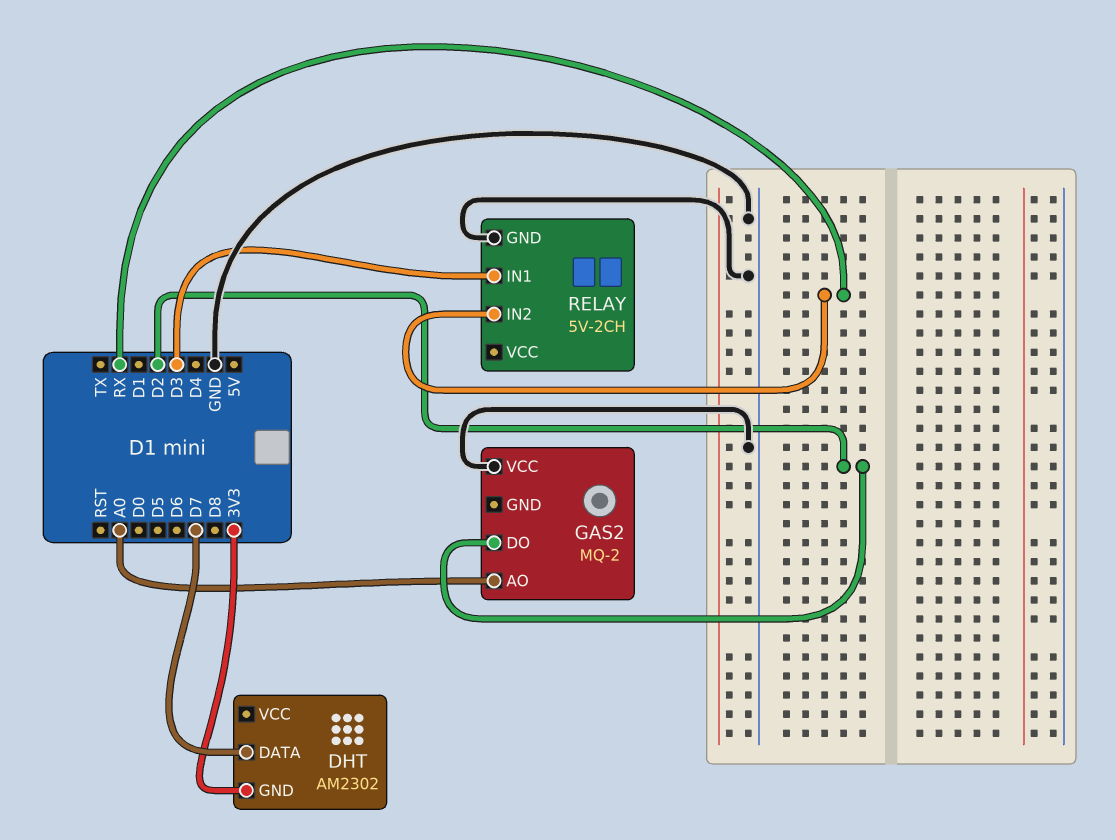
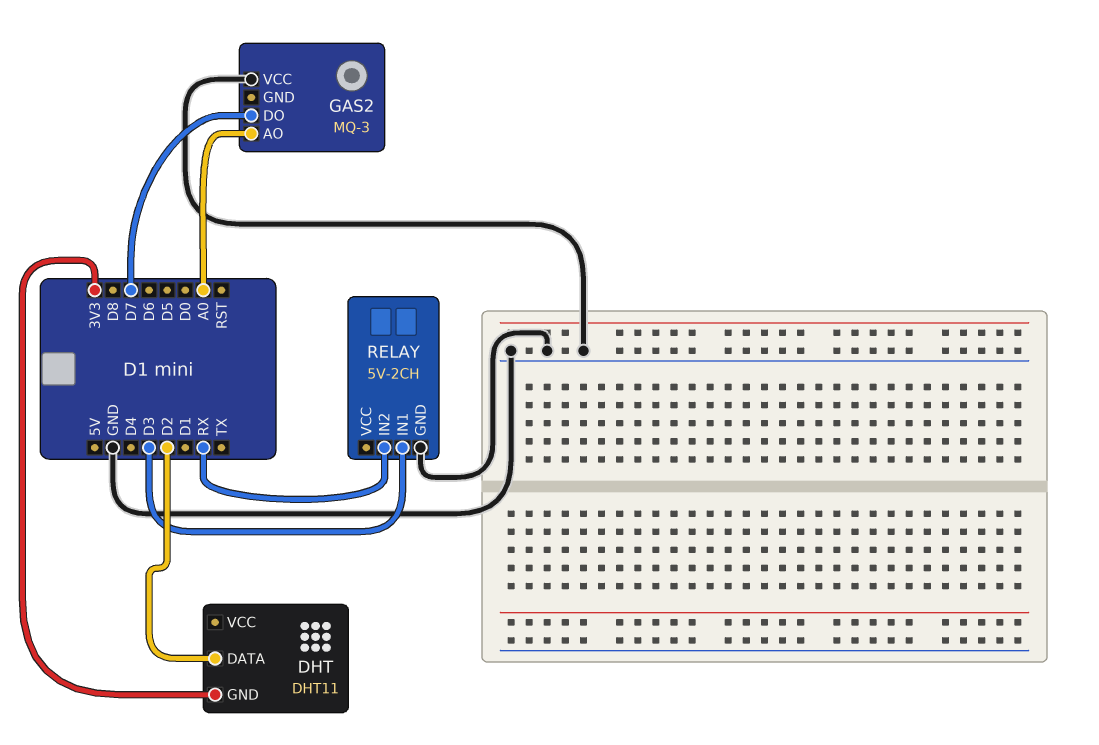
DHT: AM2302 -> DHT11
DHT pin DATA: D7 -> D2
GAS2: MQ-2 -> MQ-3
GAS2 pin DO: D2 -> D7

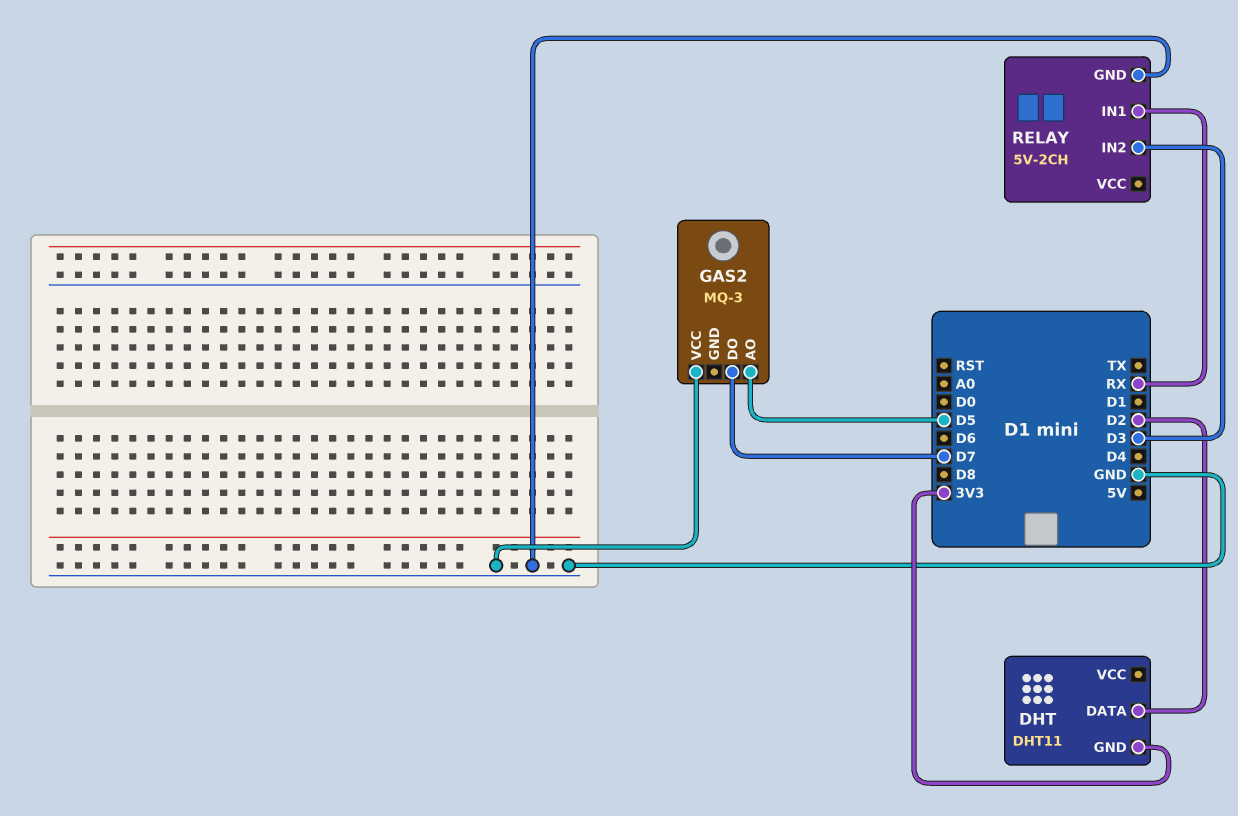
GAS2 pin AO: A0 -> D5
RELAY pin IN1: D3 -> RX
RELAY pin IN2: RX -> D3

